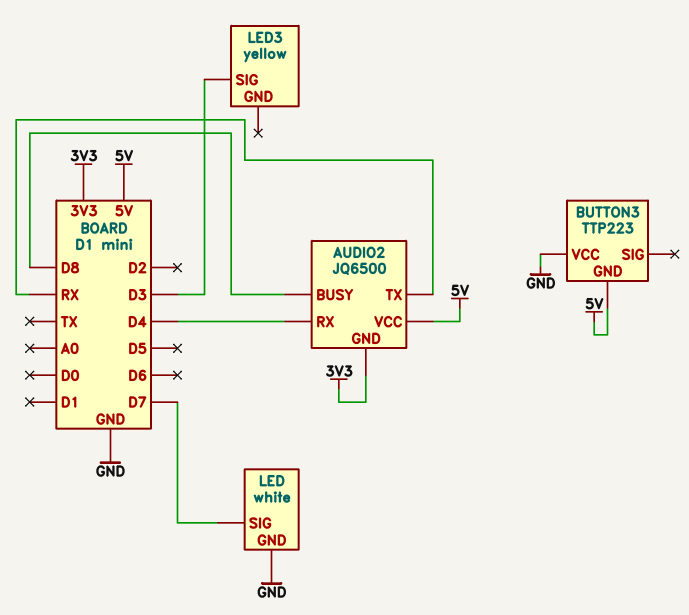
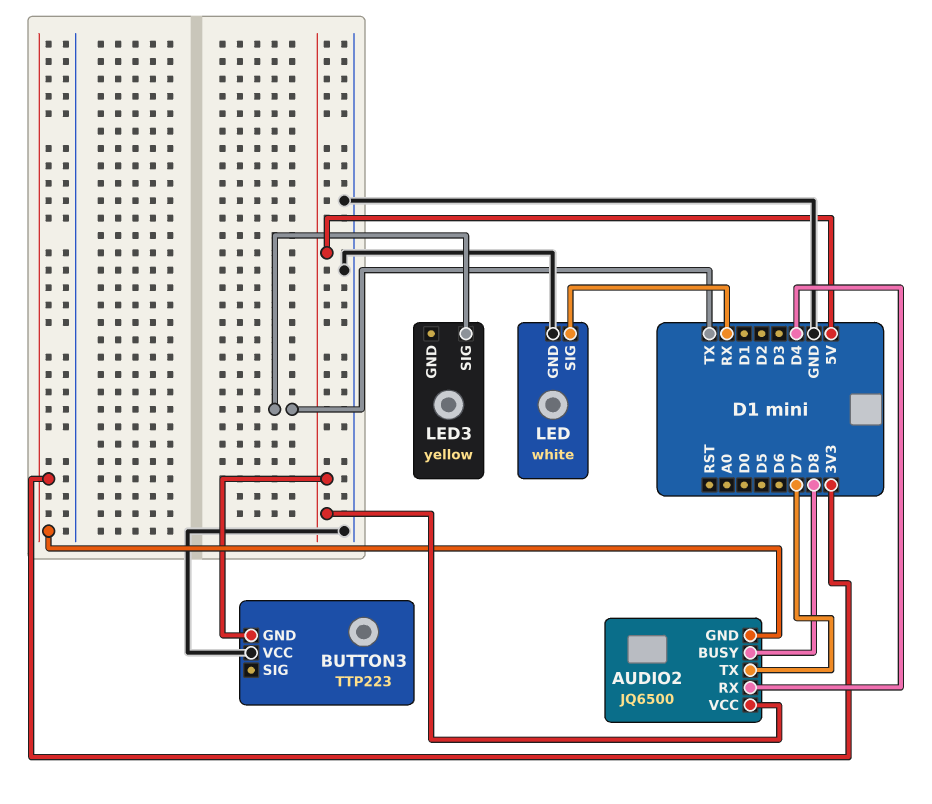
AUDIO2 pin TX: RX -> D7
LED pin SIG: D7 -> RX
LED3 pin SIG: D3 -> TX

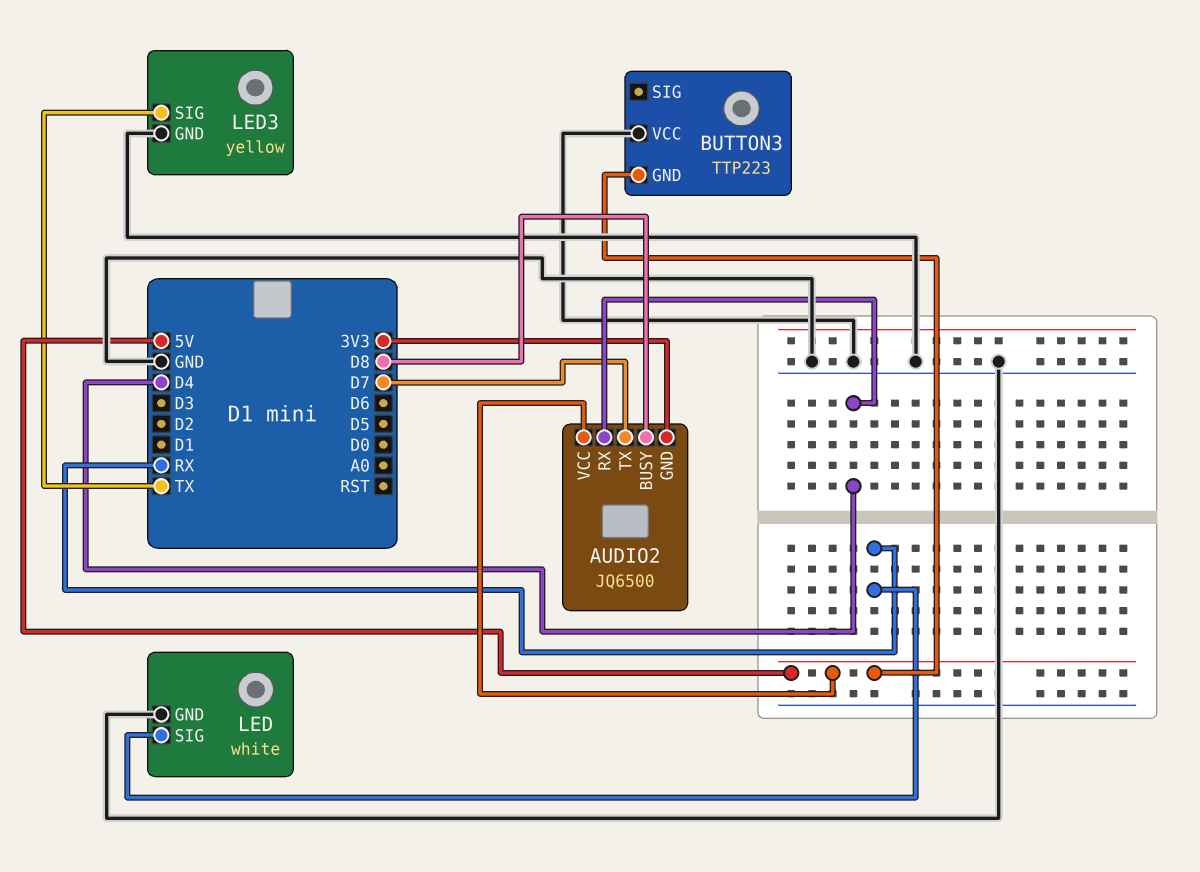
LED3 pin GND: none -> GND

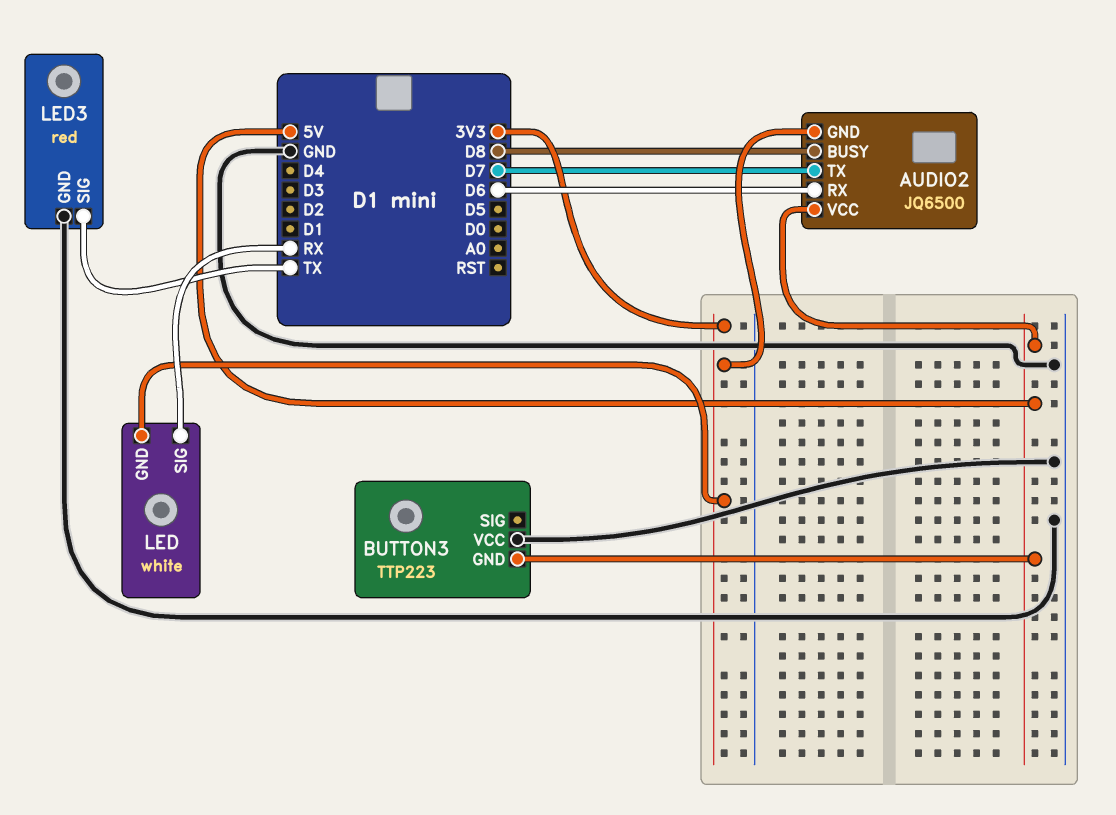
AUDIO2 pin RX: D4 -> D6
LED pin GND: GND -> 3V3
LED3: yellow -> red

